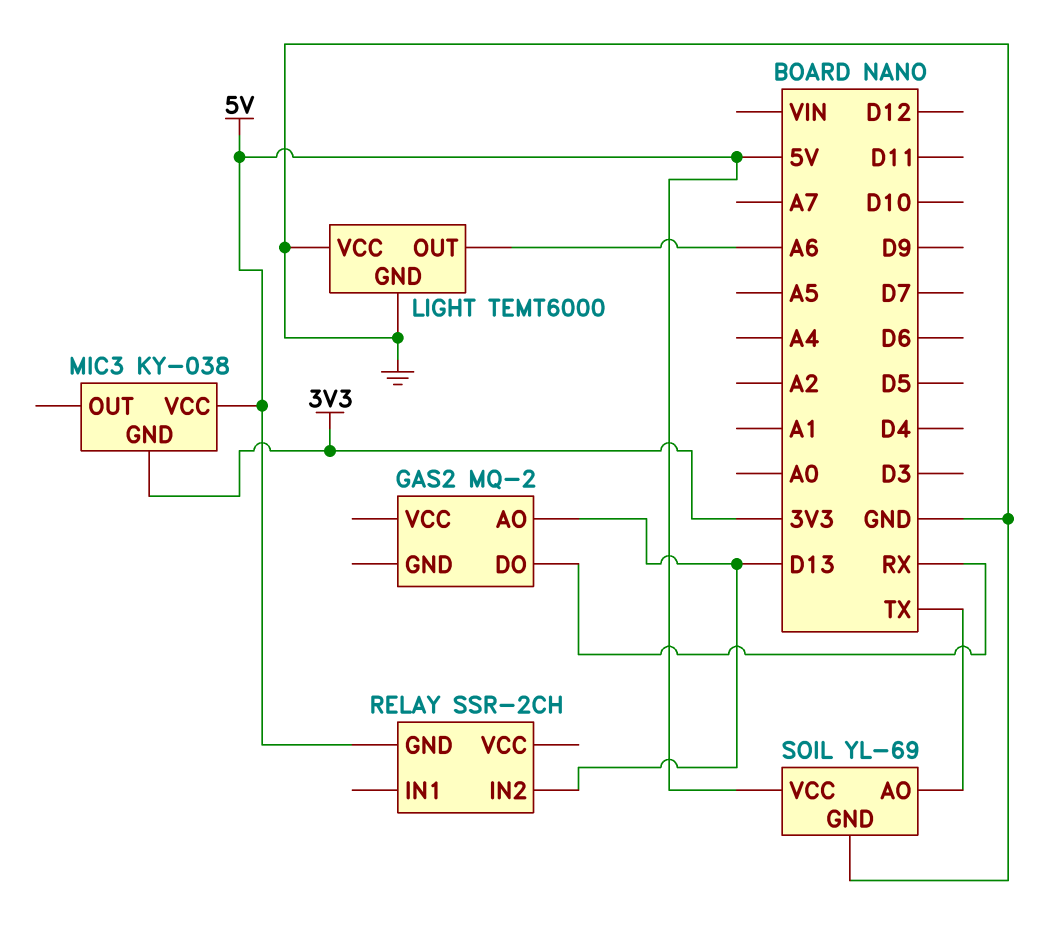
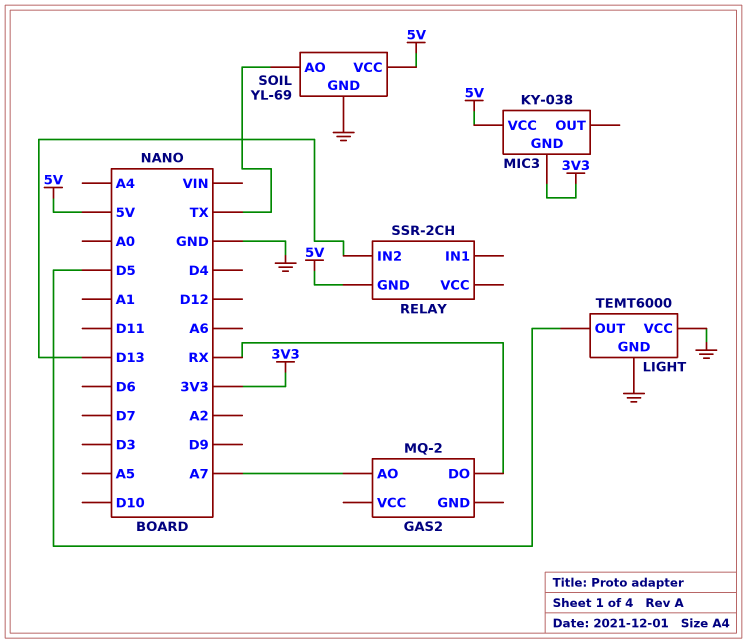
GAS2 pin AO: D13 -> A7
LIGHT pin OUT: A6 -> D5

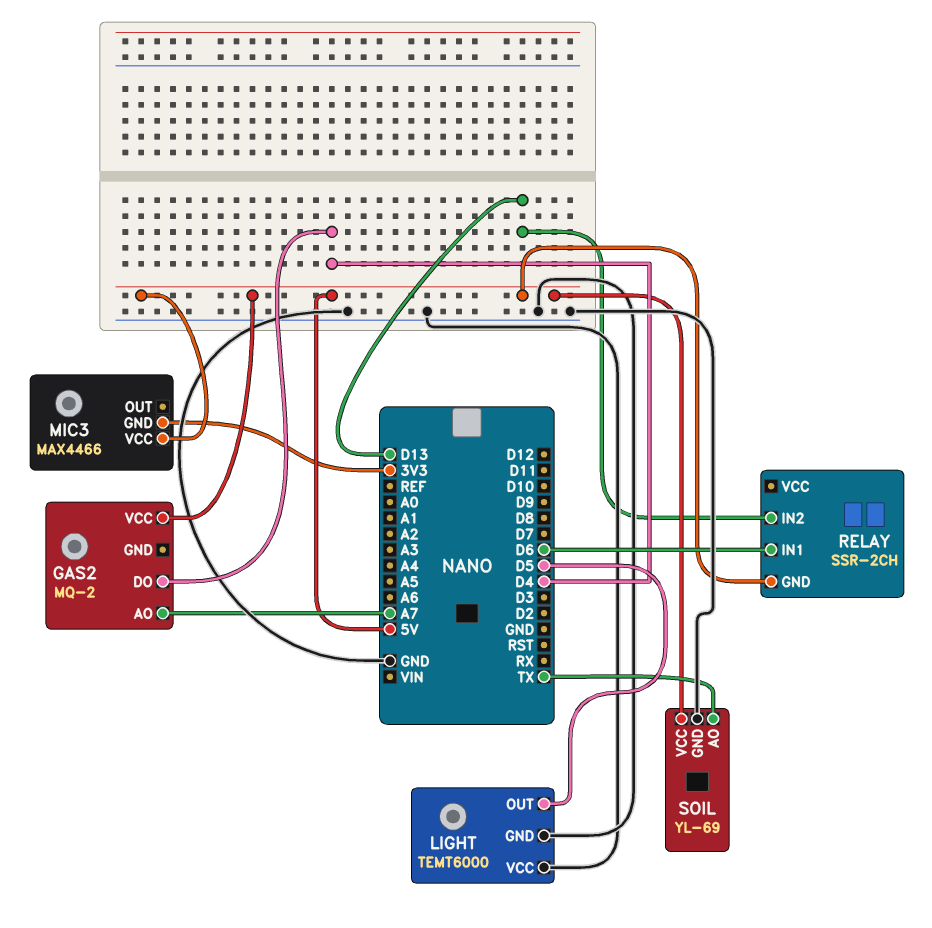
GAS2 pin DO: RX -> D4
GAS2 pin VCC: none -> 5V
MIC3: KY-038 -> MAX4466
RELAY pin IN1: none -> D6

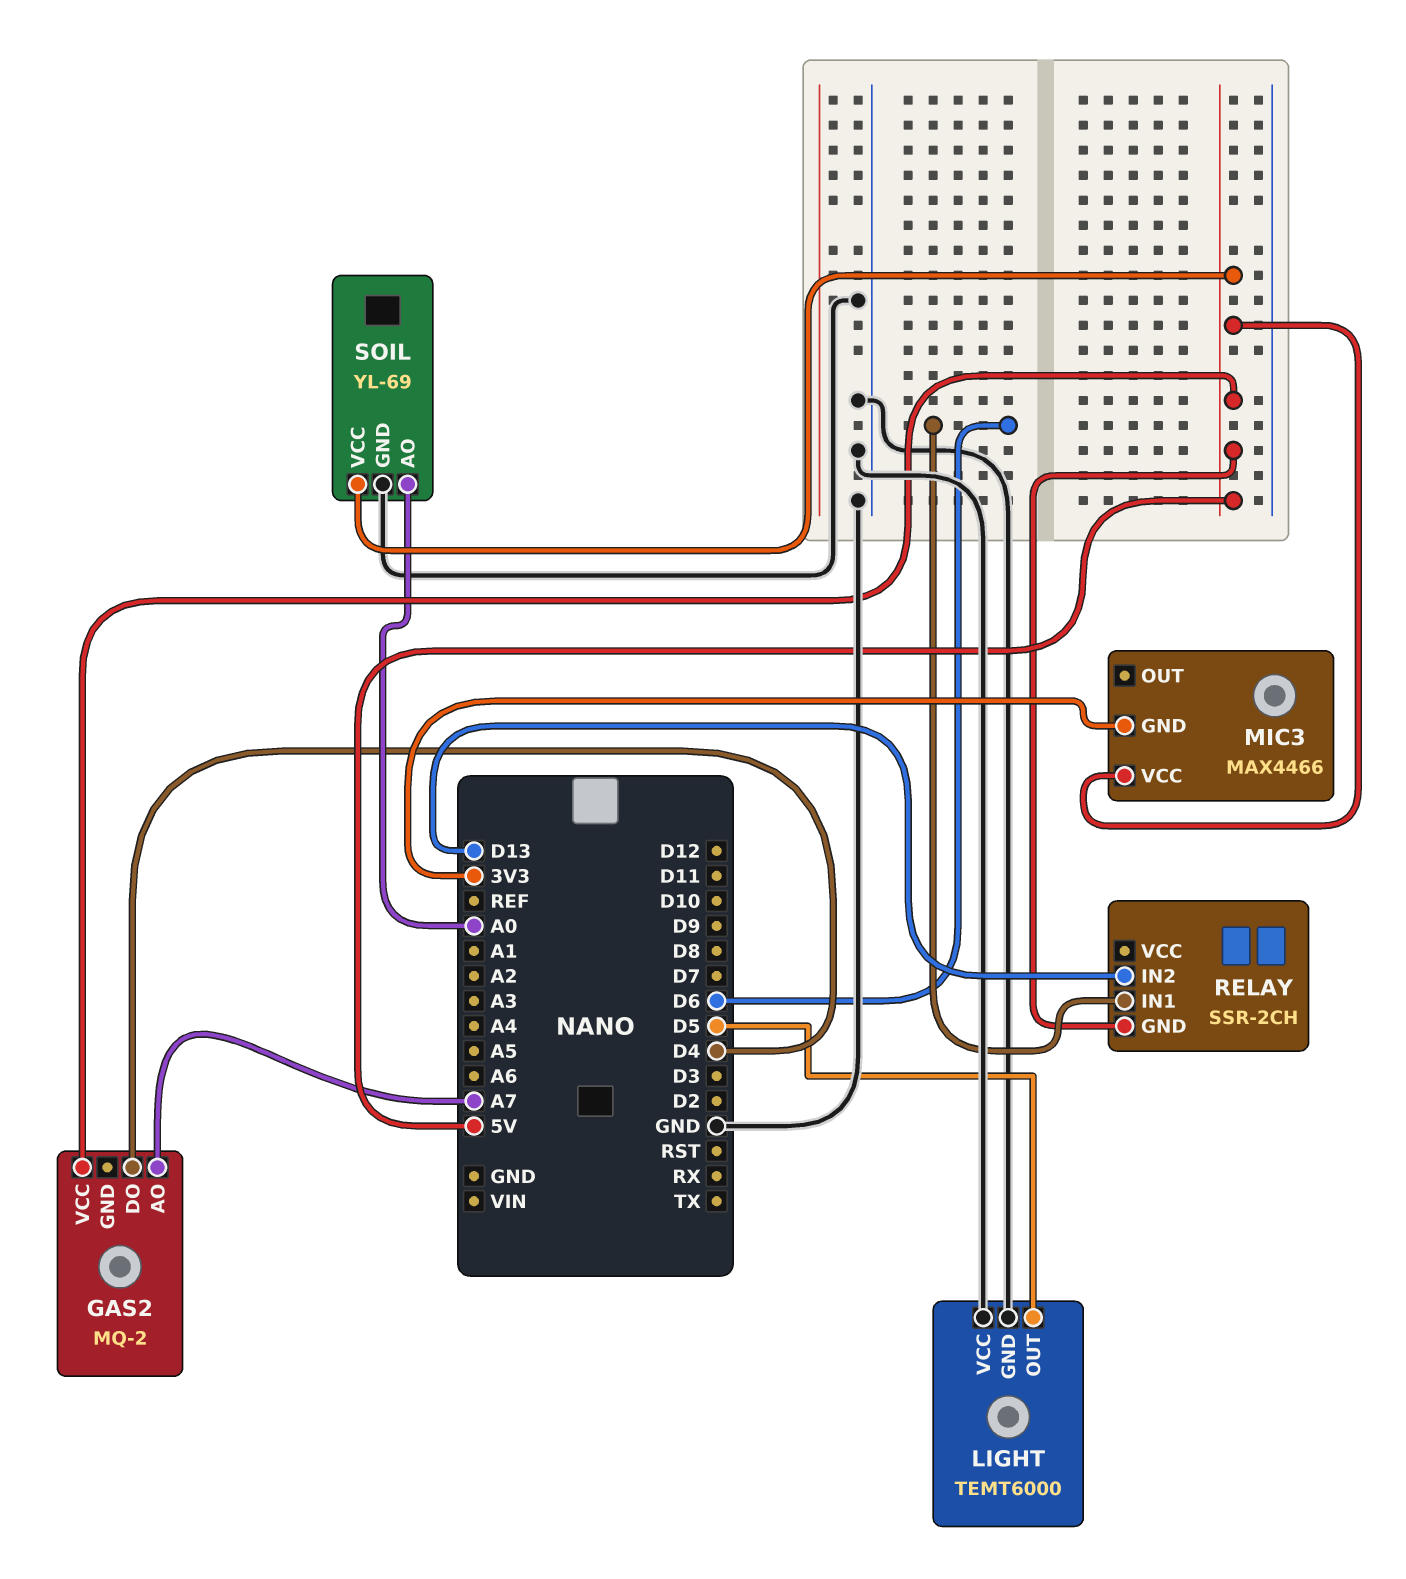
SOIL pin AO: TX -> A0

